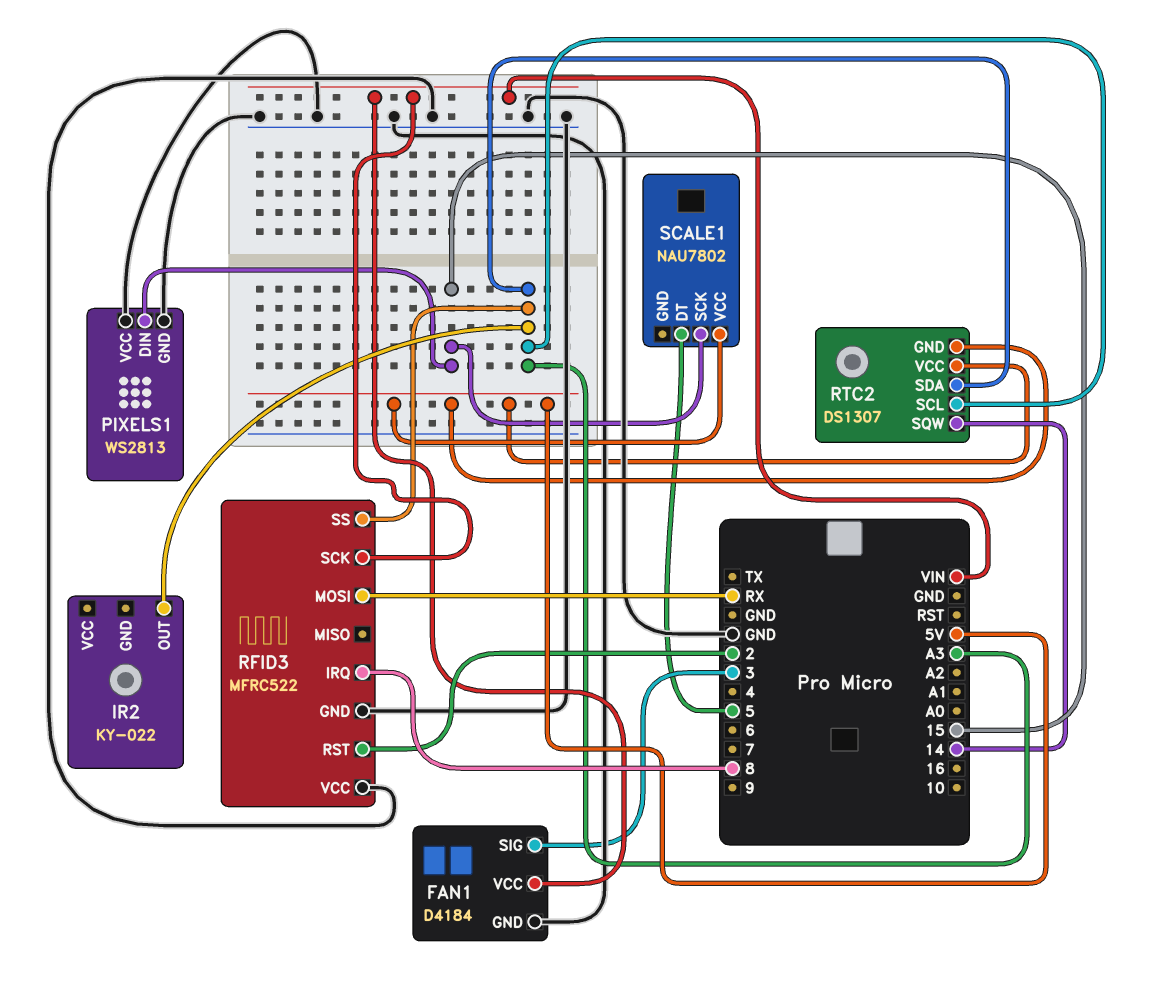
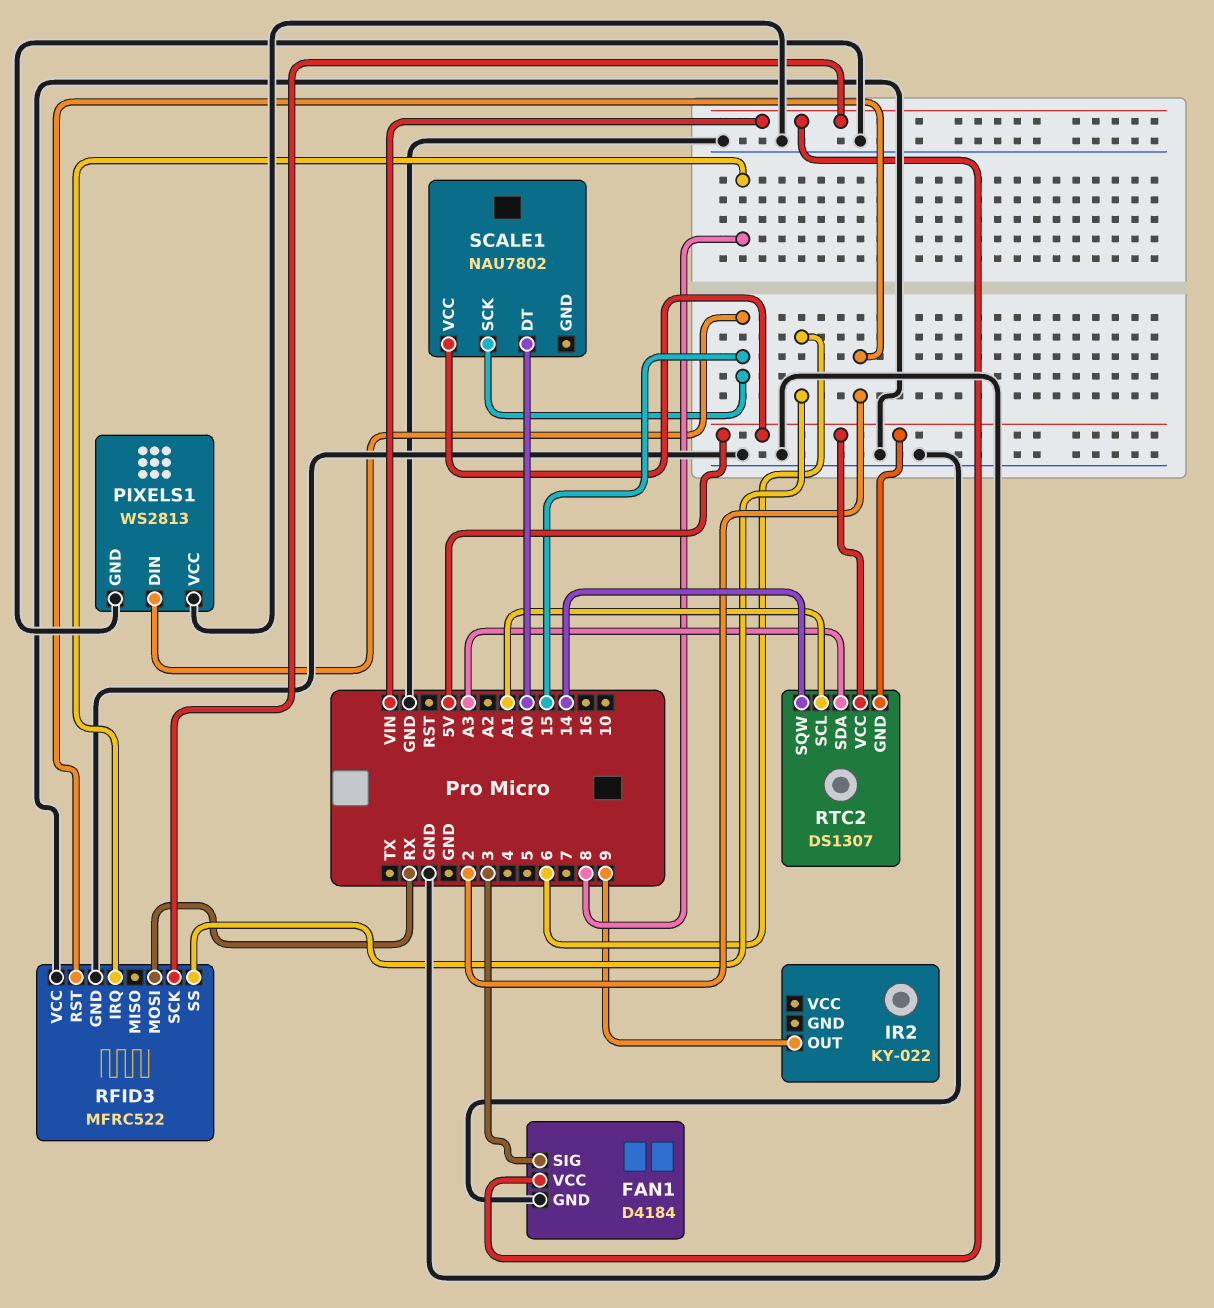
IR2 pin OUT: A3 -> 9
RFID3 pin SS: A3 -> 6
RTC2 pin SCL: A3 -> A1
SCALE1 pin DT: 5 -> A0

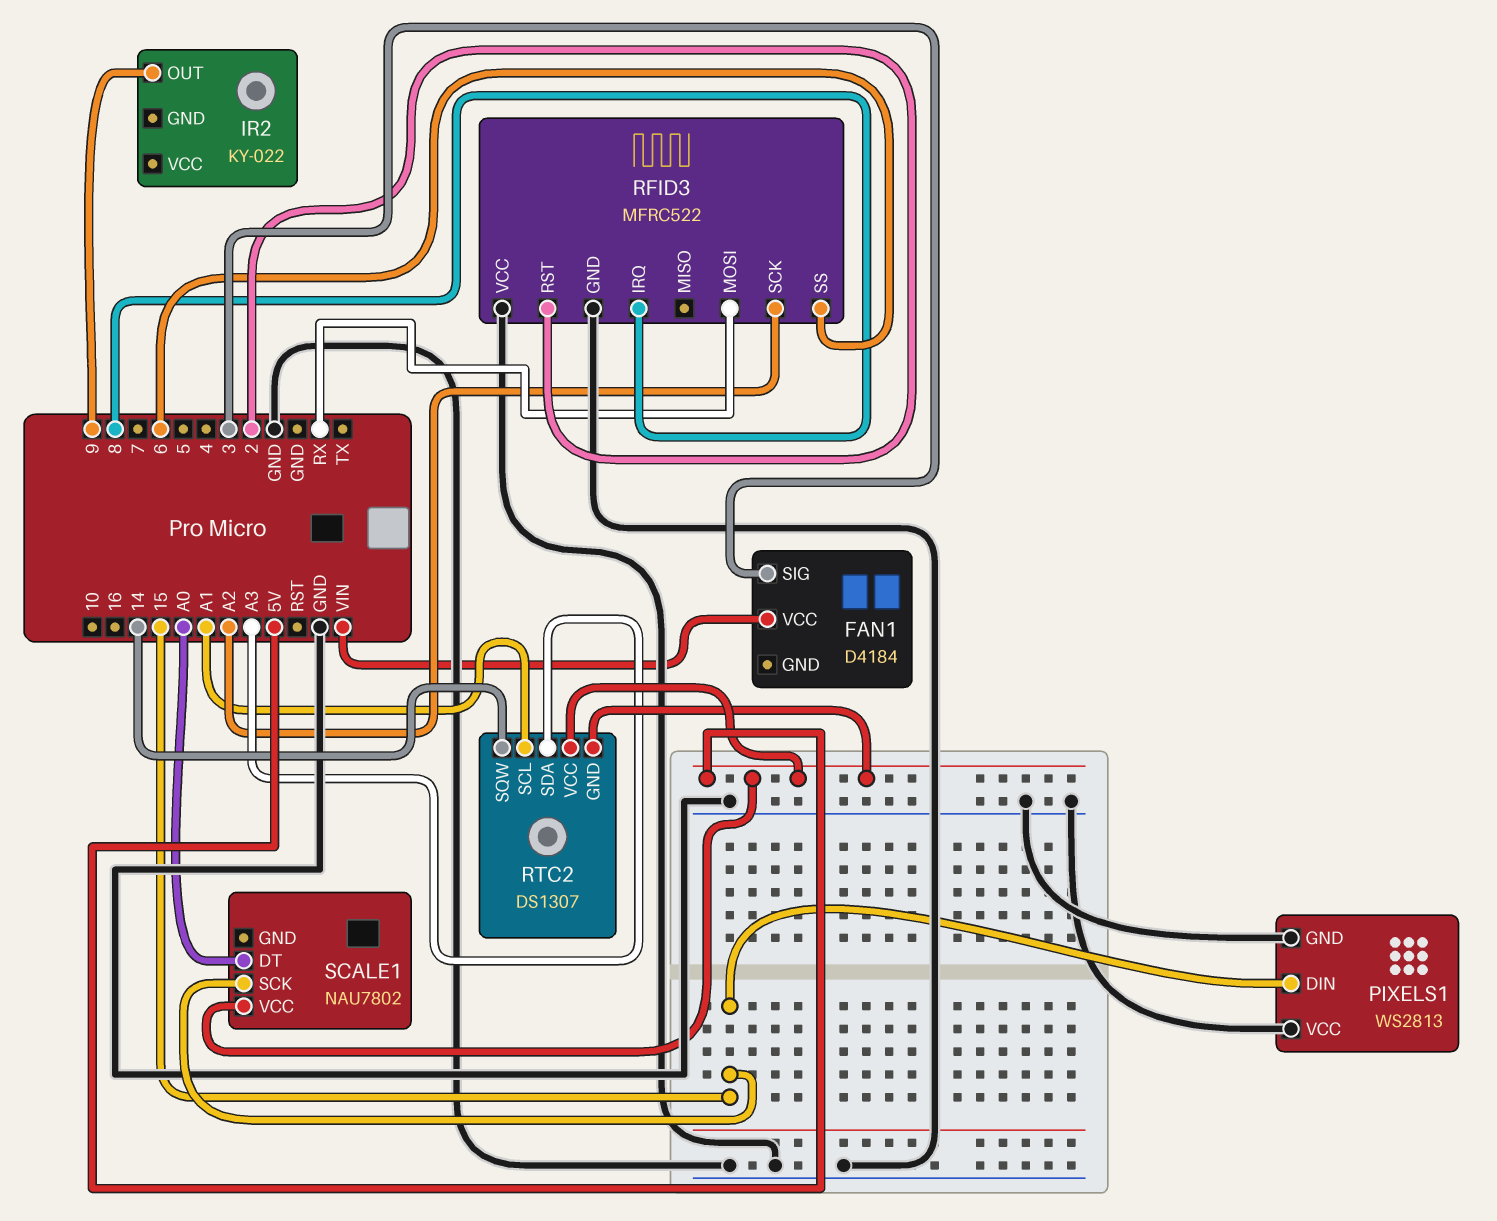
FAN1 pin GND: GND -> none
RFID3 pin SCK: VIN -> A2

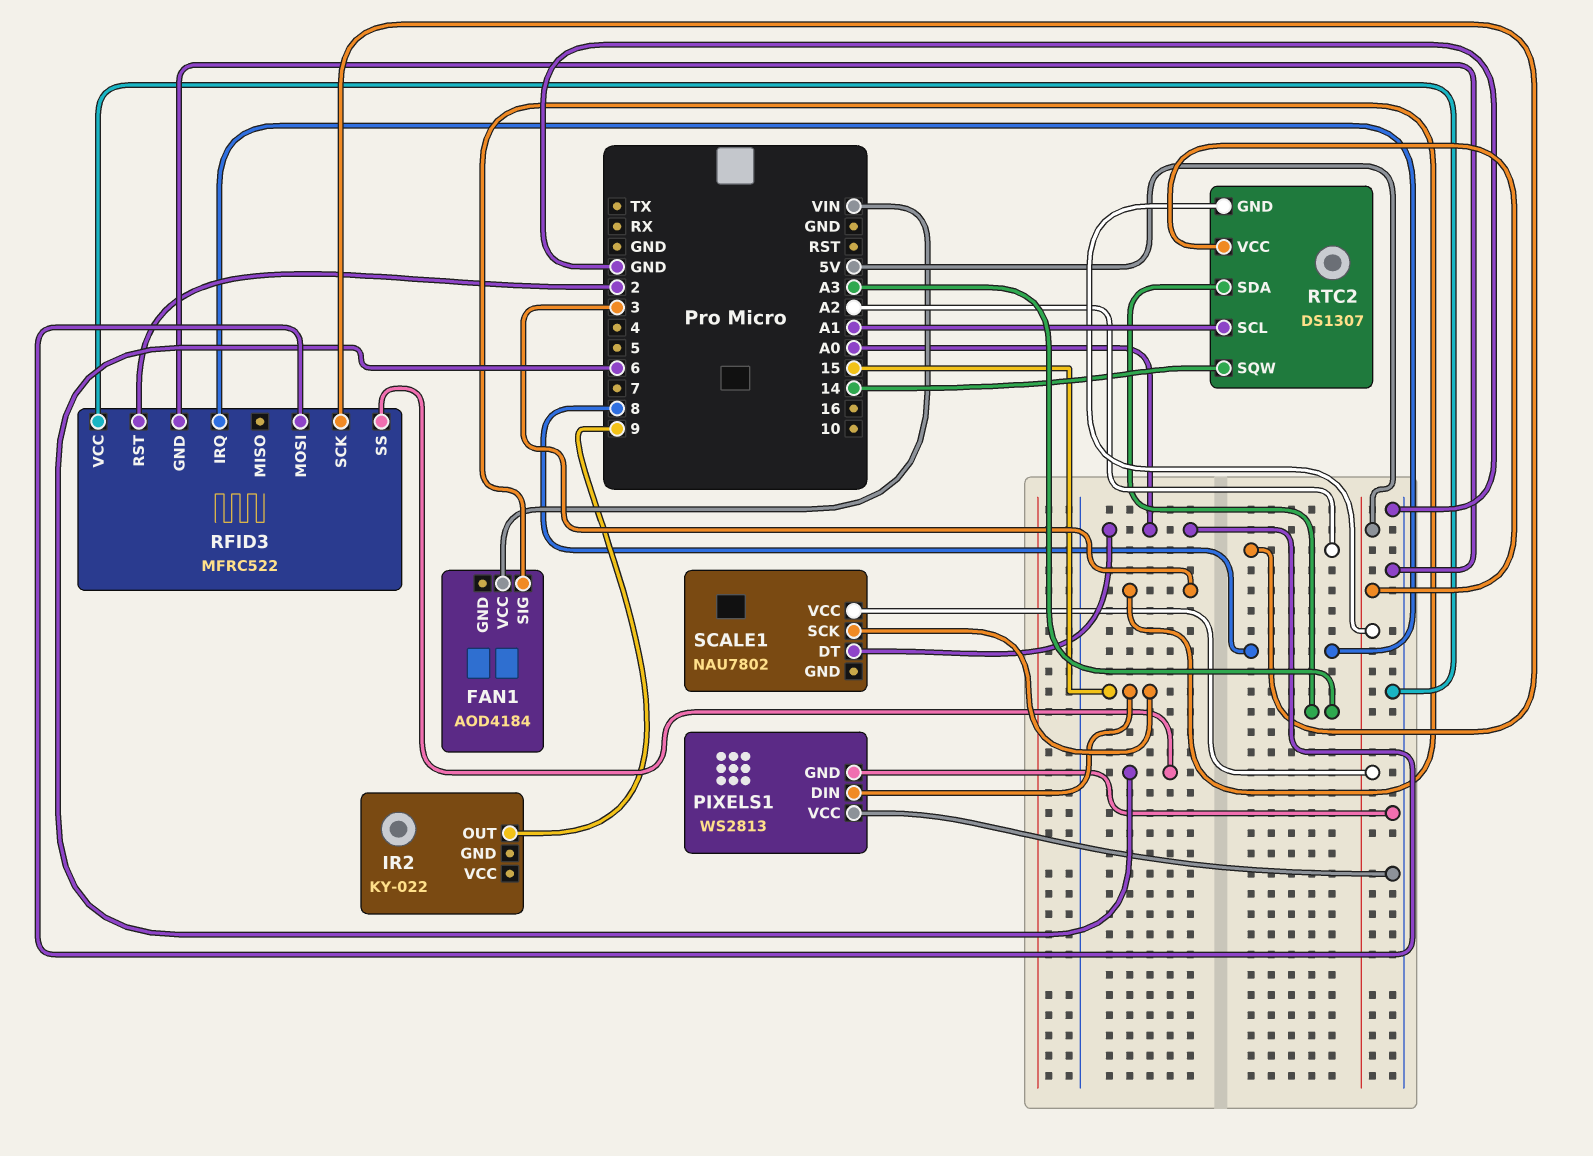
FAN1: D4184 -> AOD4184
RFID3 pin MOSI: RX -> A0

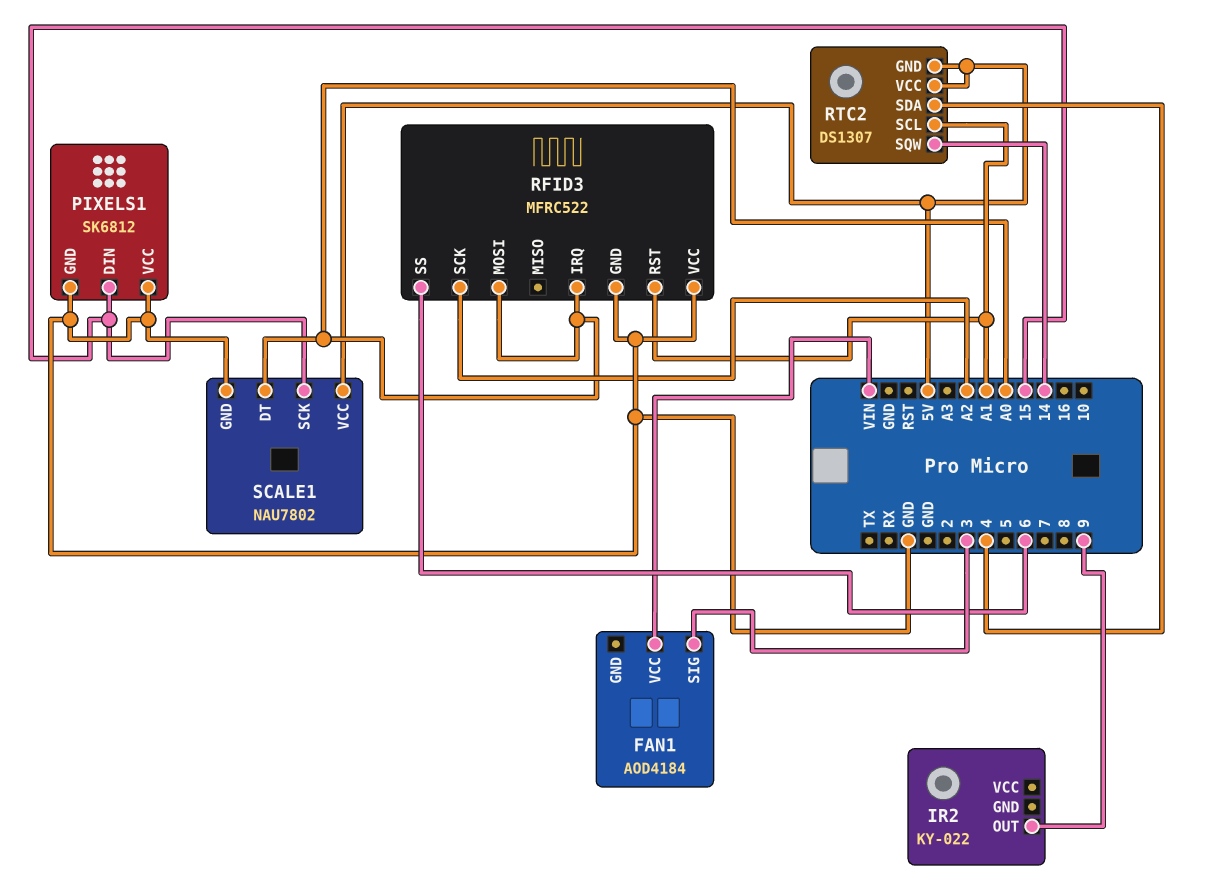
PIXELS1: WS2813 -> SK6812
RFID3 pin IRQ: 8 -> A0
RFID3 pin RST: 2 -> A1
RTC2 pin SDA: A3 -> 4
SCALE1 pin GND: none -> GND

